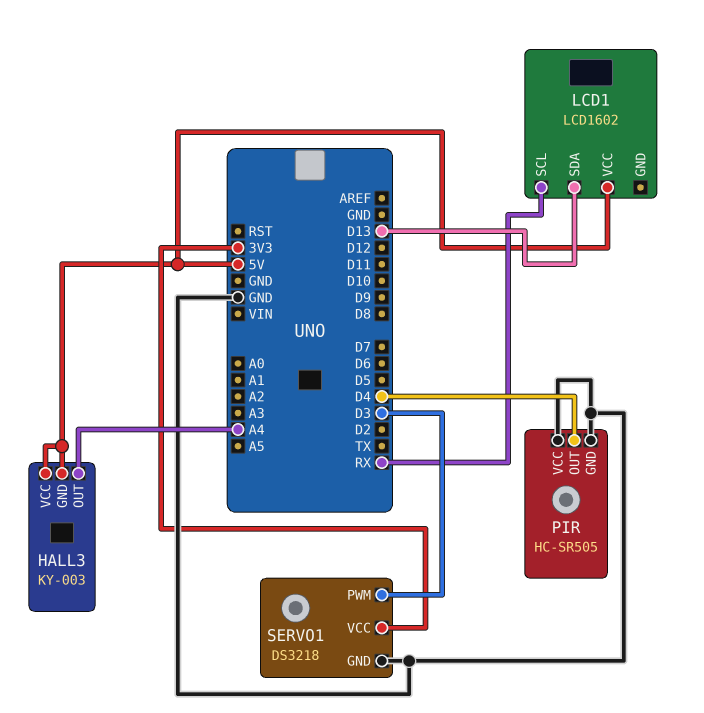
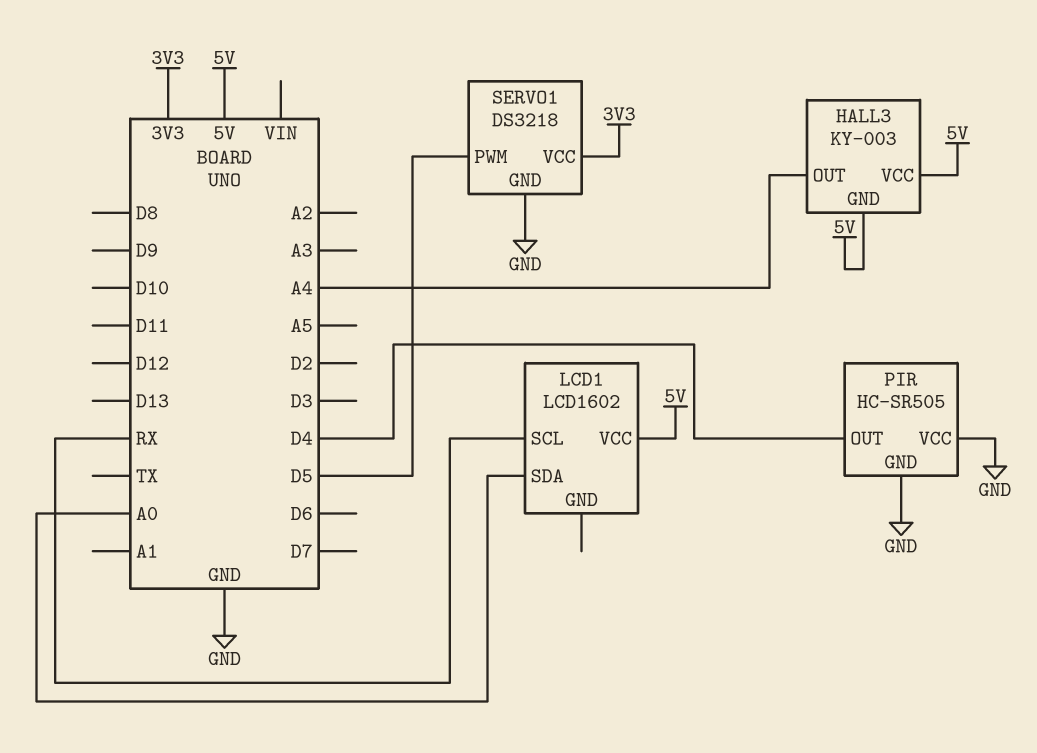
LCD1 pin SDA: D13 -> A0
SERVO1 pin PWM: D3 -> D5

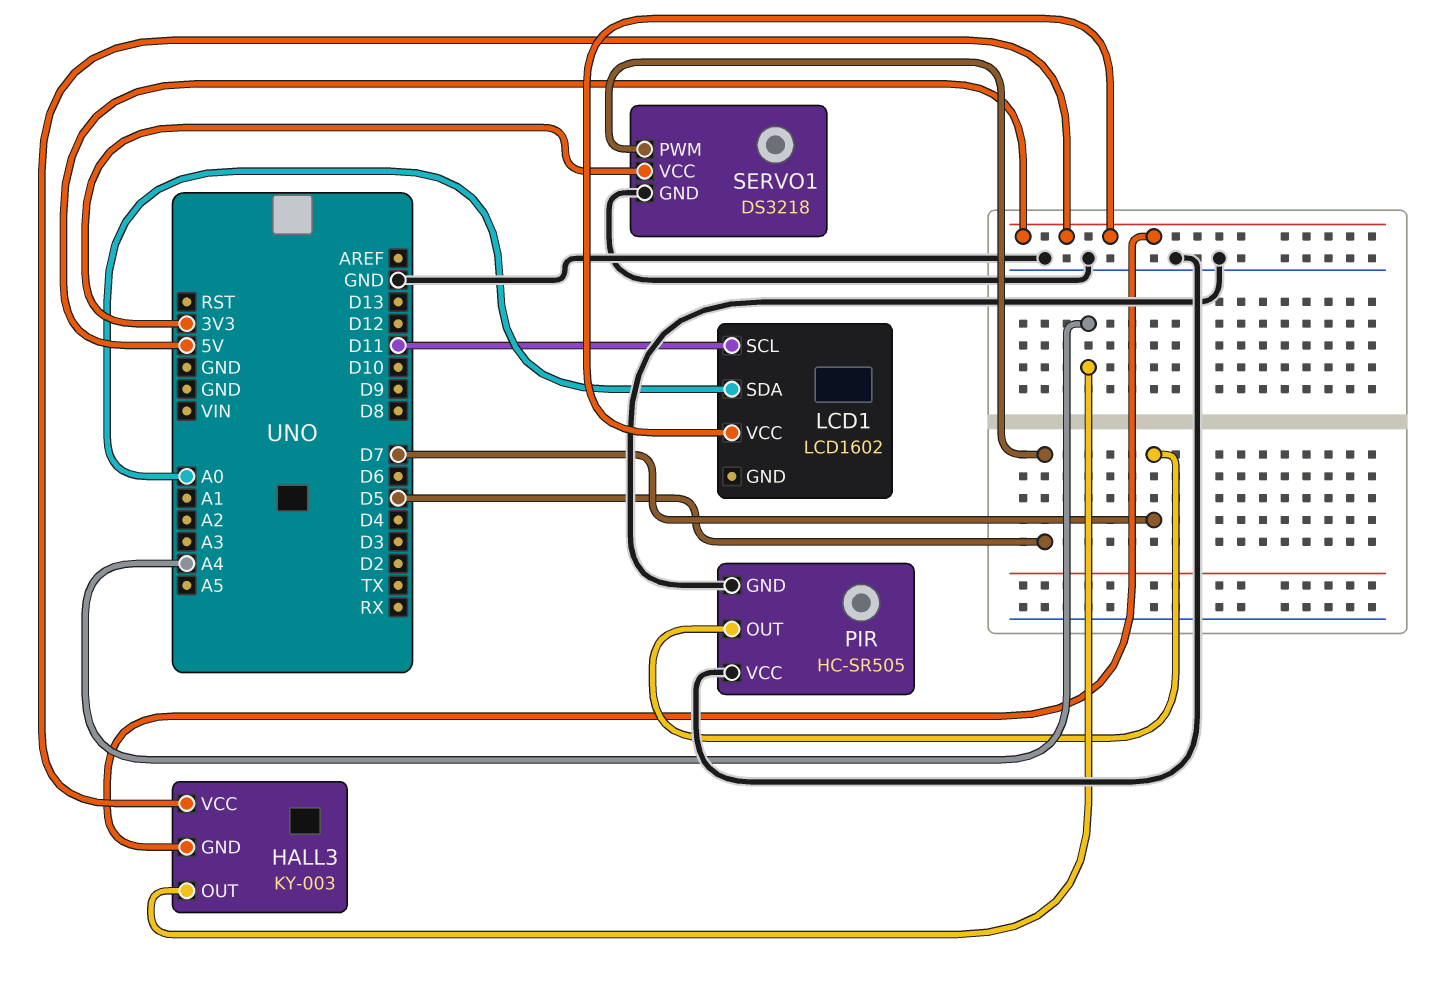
LCD1 pin SCL: RX -> D11
PIR pin OUT: D4 -> D7

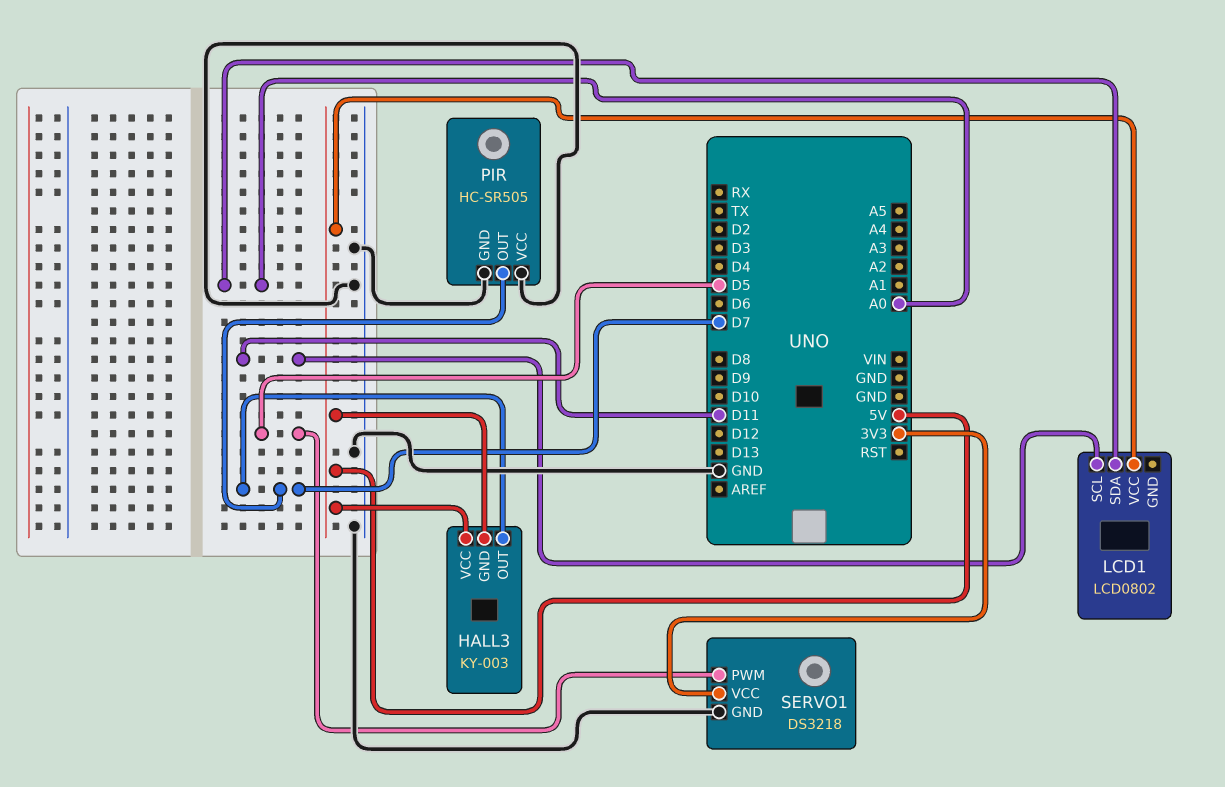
HALL3 pin OUT: A4 -> D7
LCD1: LCD1602 -> LCD0802

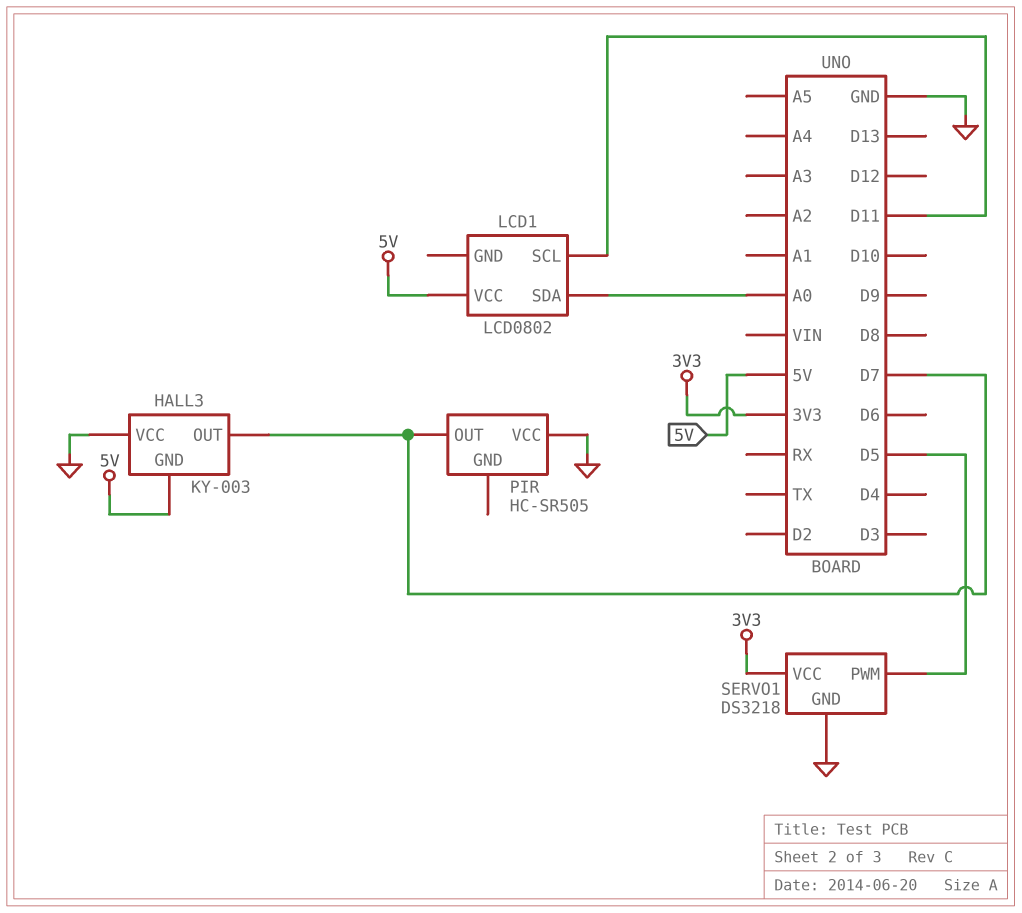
HALL3 pin VCC: 5V -> GND
PIR pin GND: GND -> none

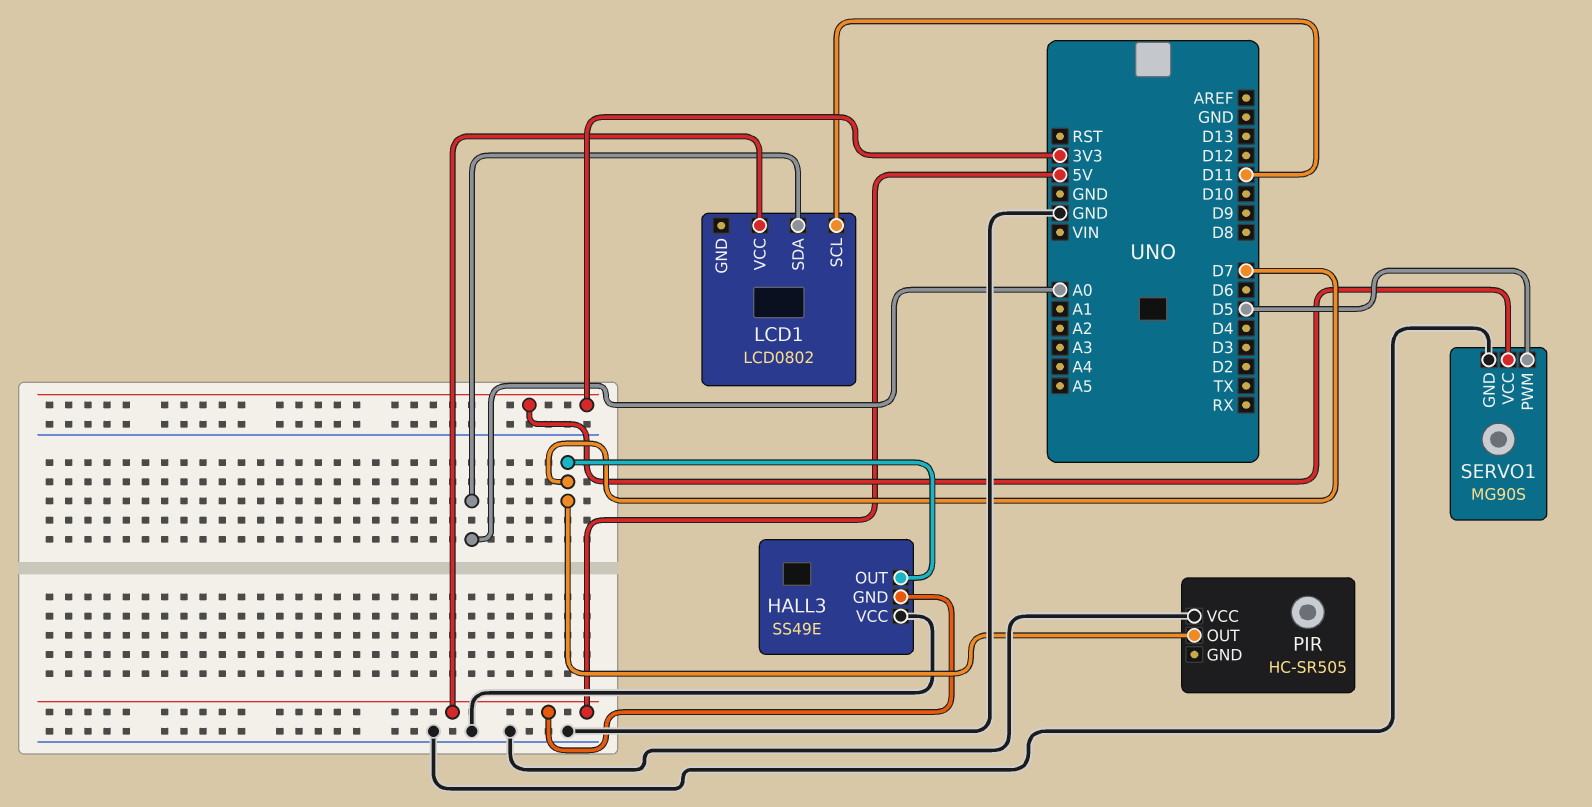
HALL3: KY-003 -> SS49E
SERVO1: DS3218 -> MG90S

